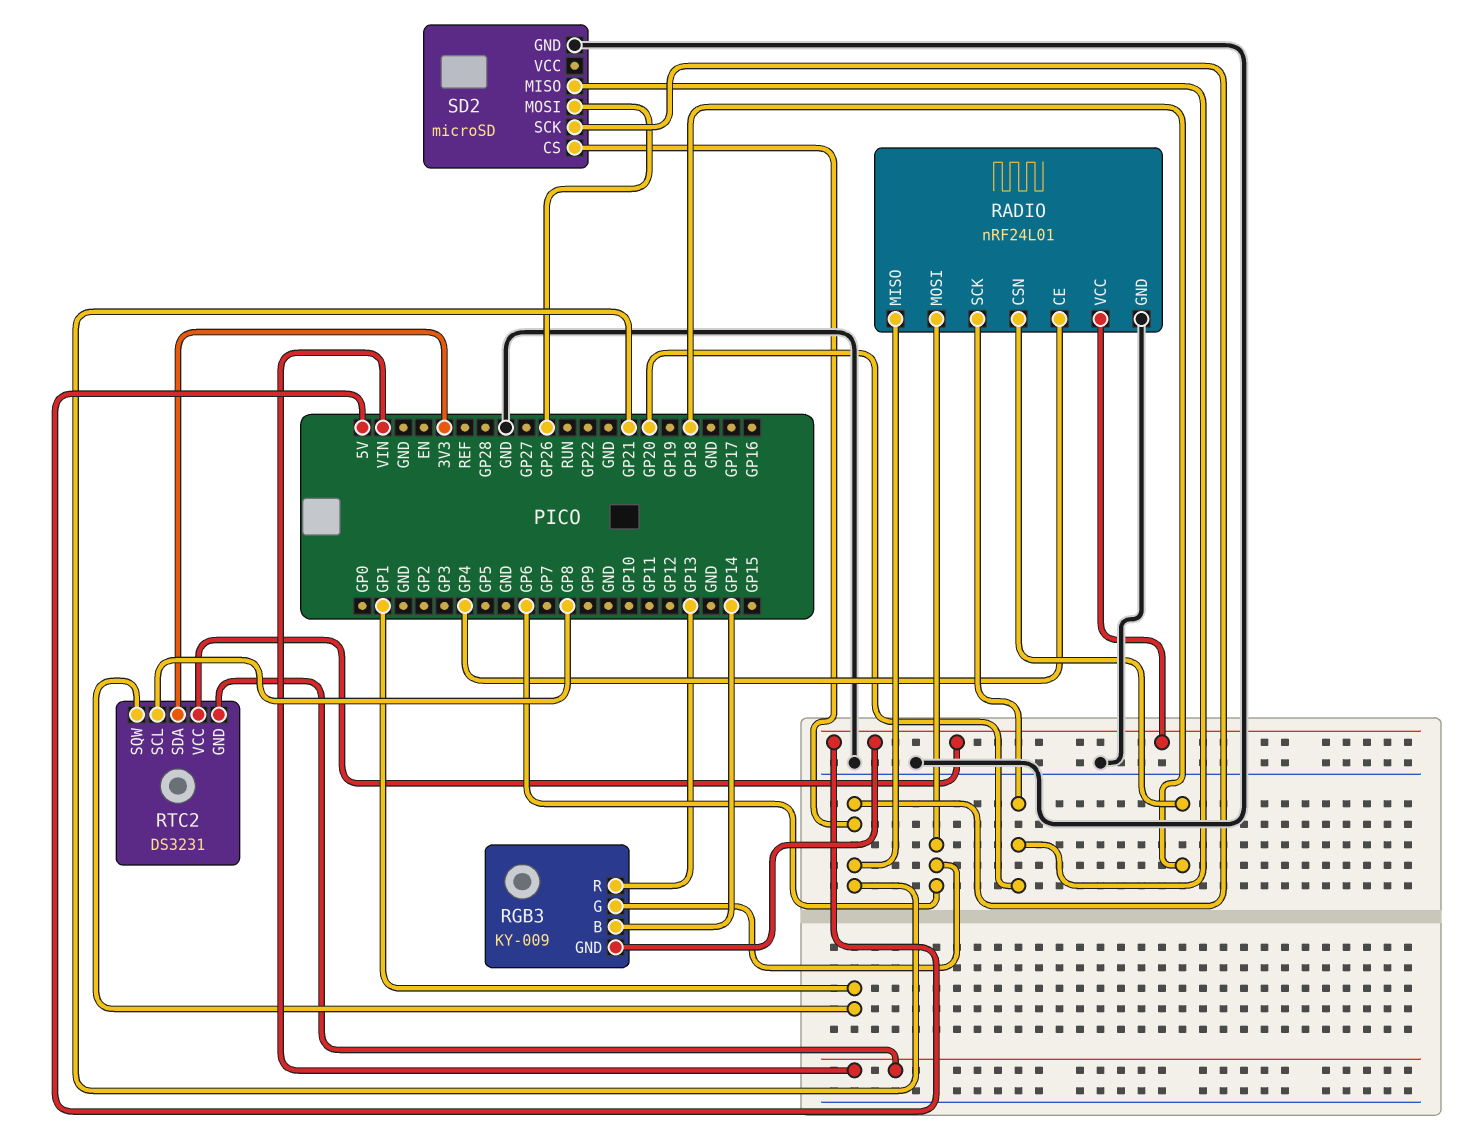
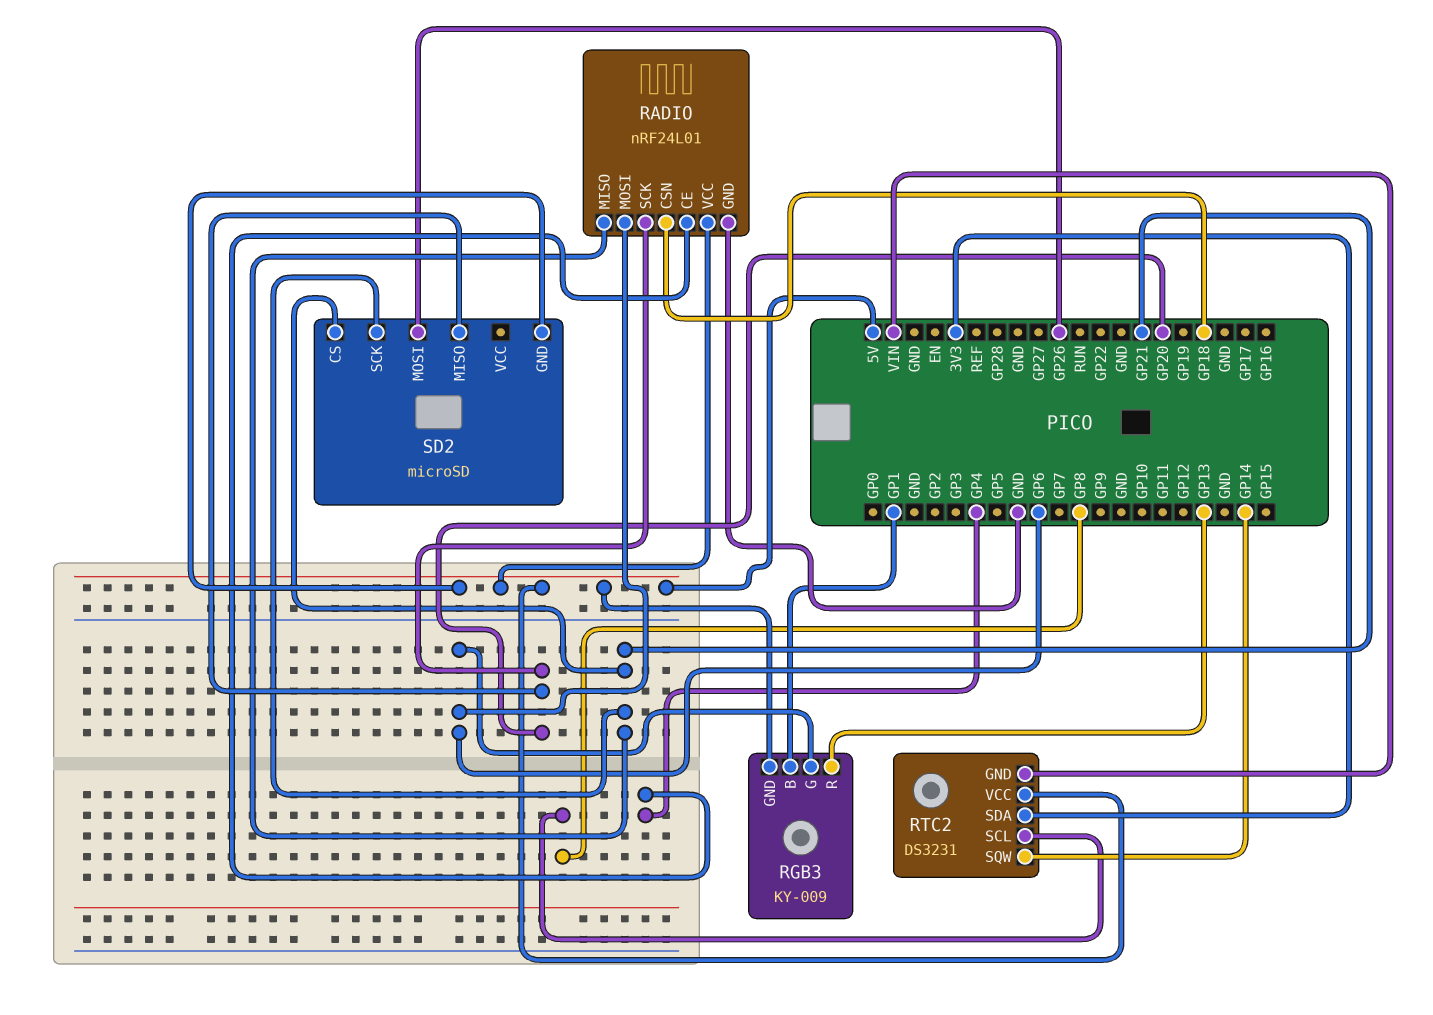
RGB3 pin B: GP14 -> GP1
RTC2 pin SQW: GP1 -> GP14
SD2 pin GND: GND -> 5V

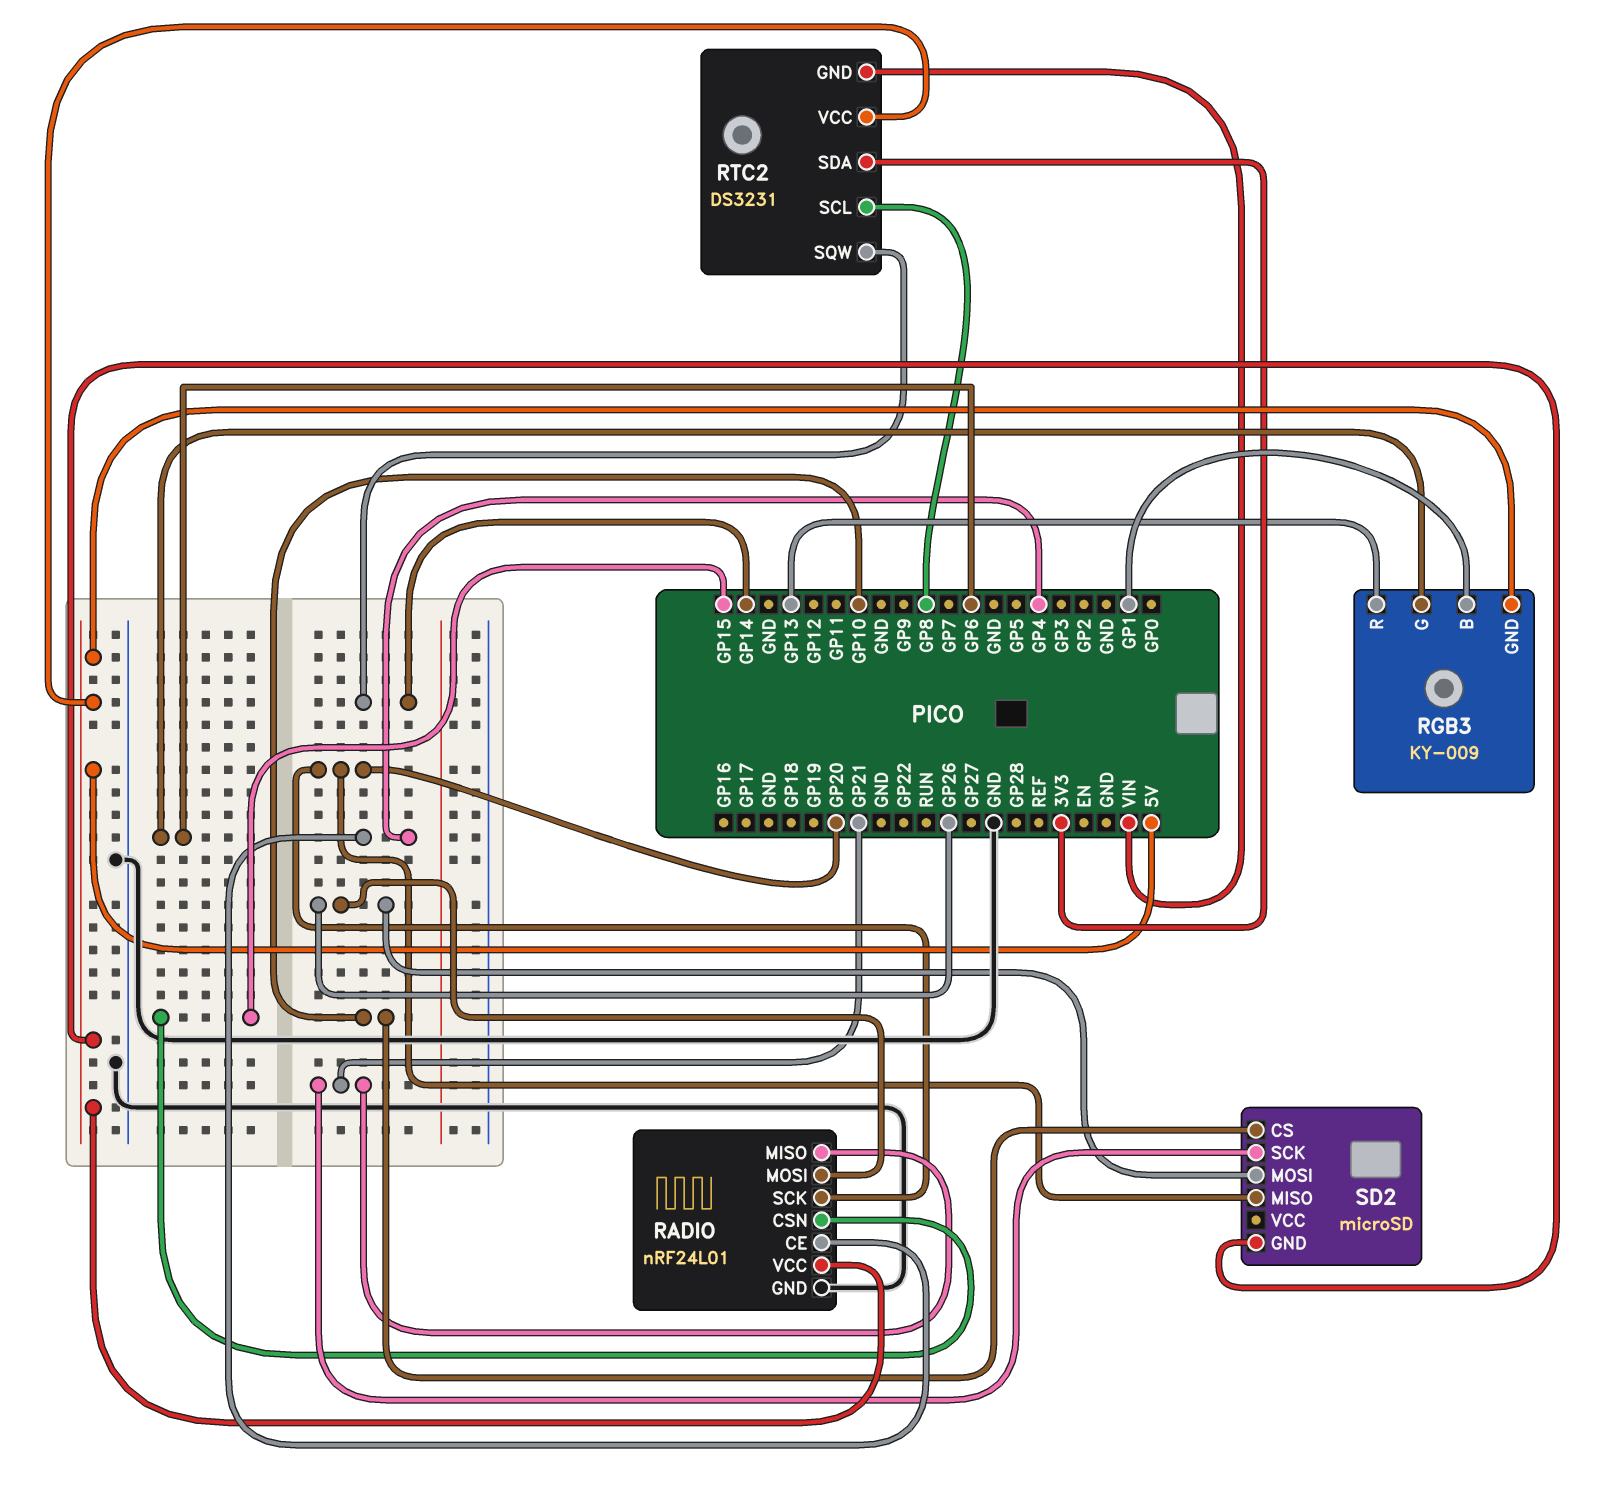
RADIO pin CSN: GP18 -> GP15
RADIO pin MOSI: GP6 -> GP26
SD2 pin CS: GP21 -> GP10

